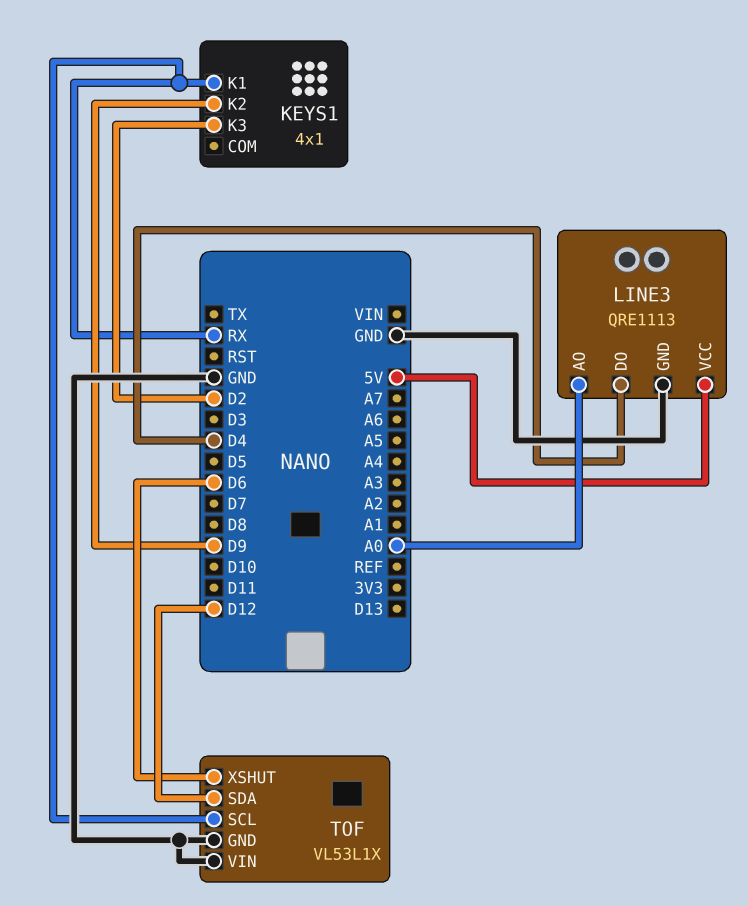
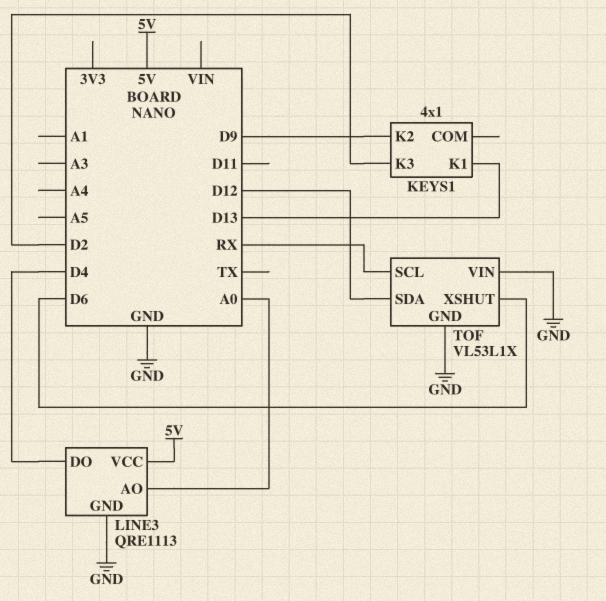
KEYS1 pin K1: RX -> D13

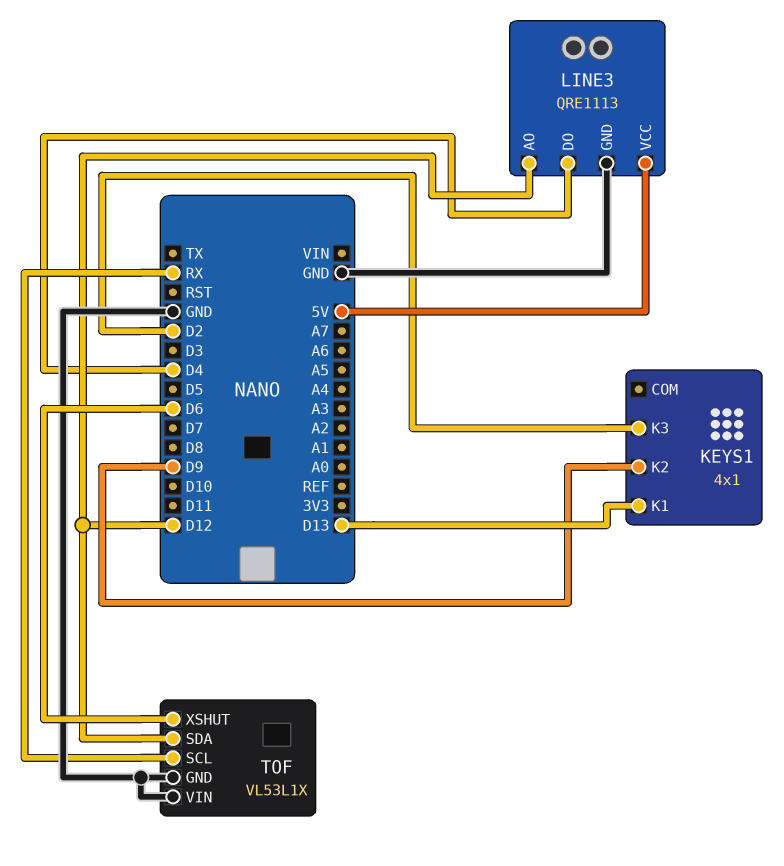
LINE3 pin AO: A0 -> D12

